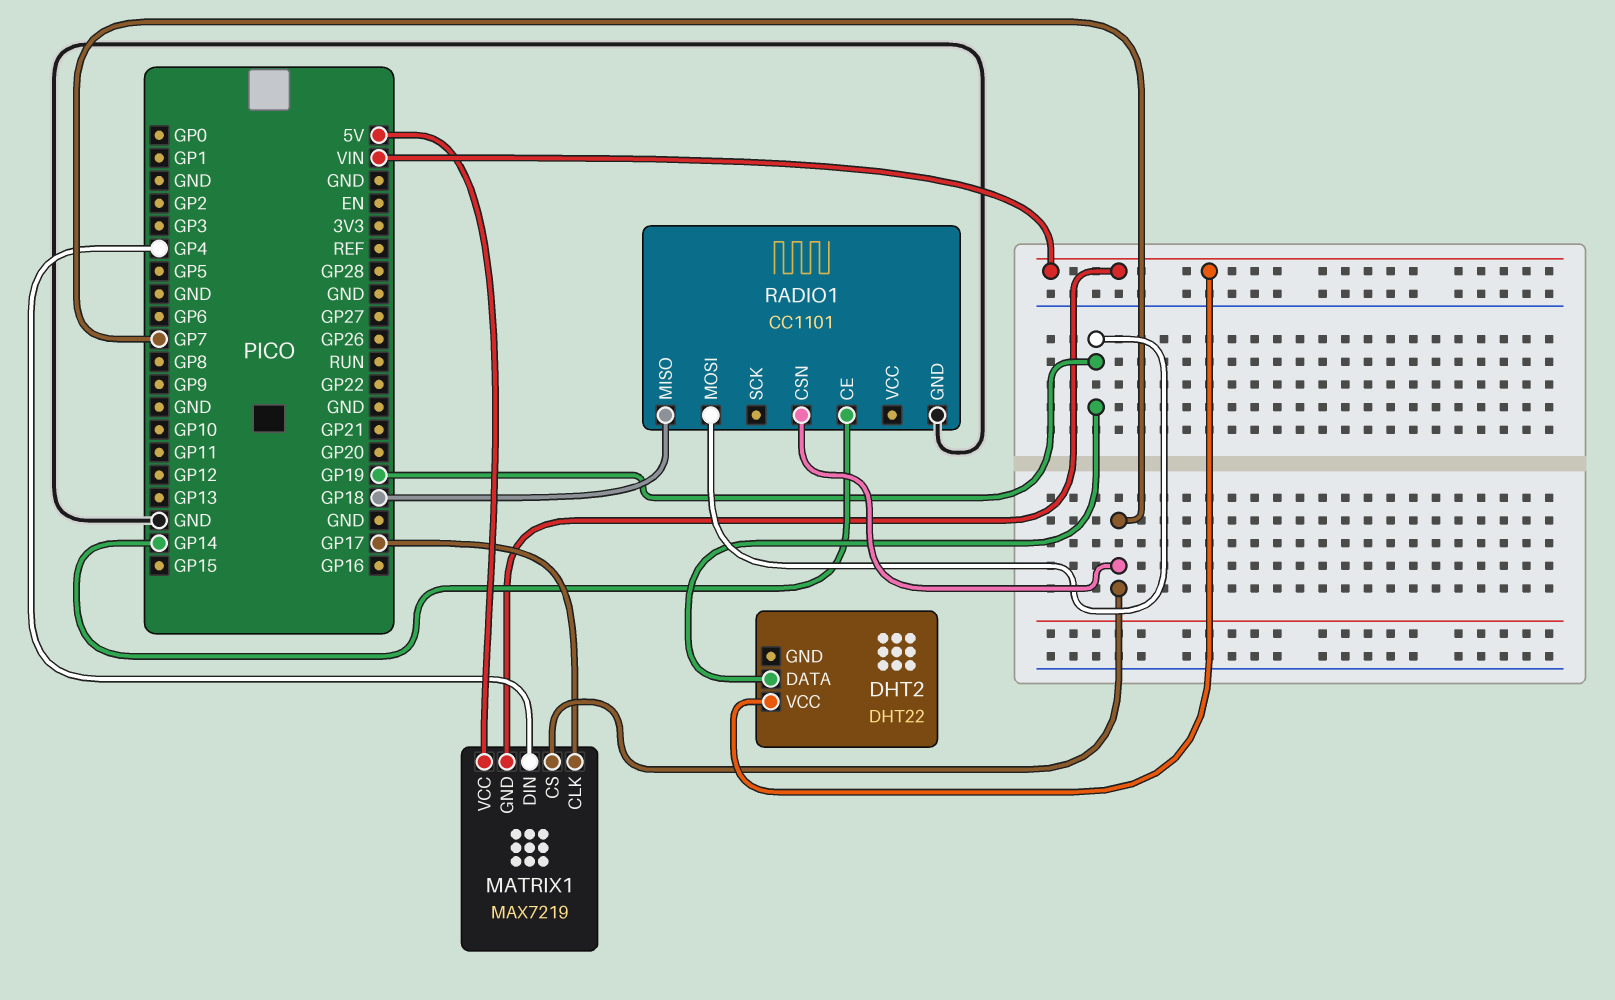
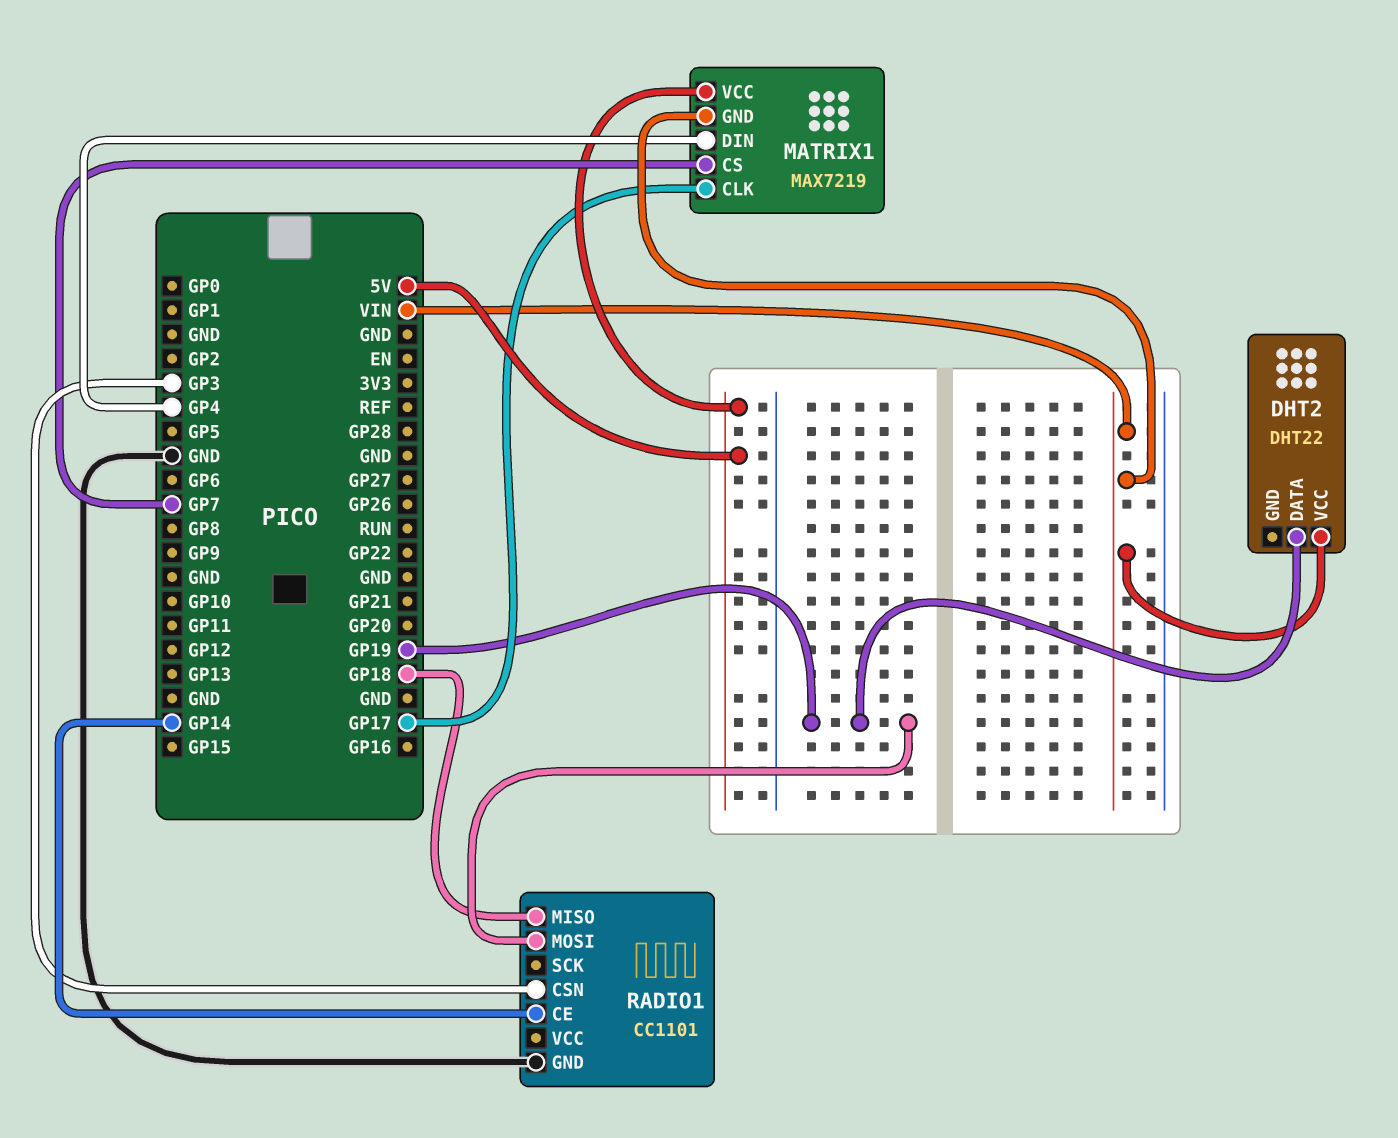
RADIO1 pin CSN: GP7 -> GP3

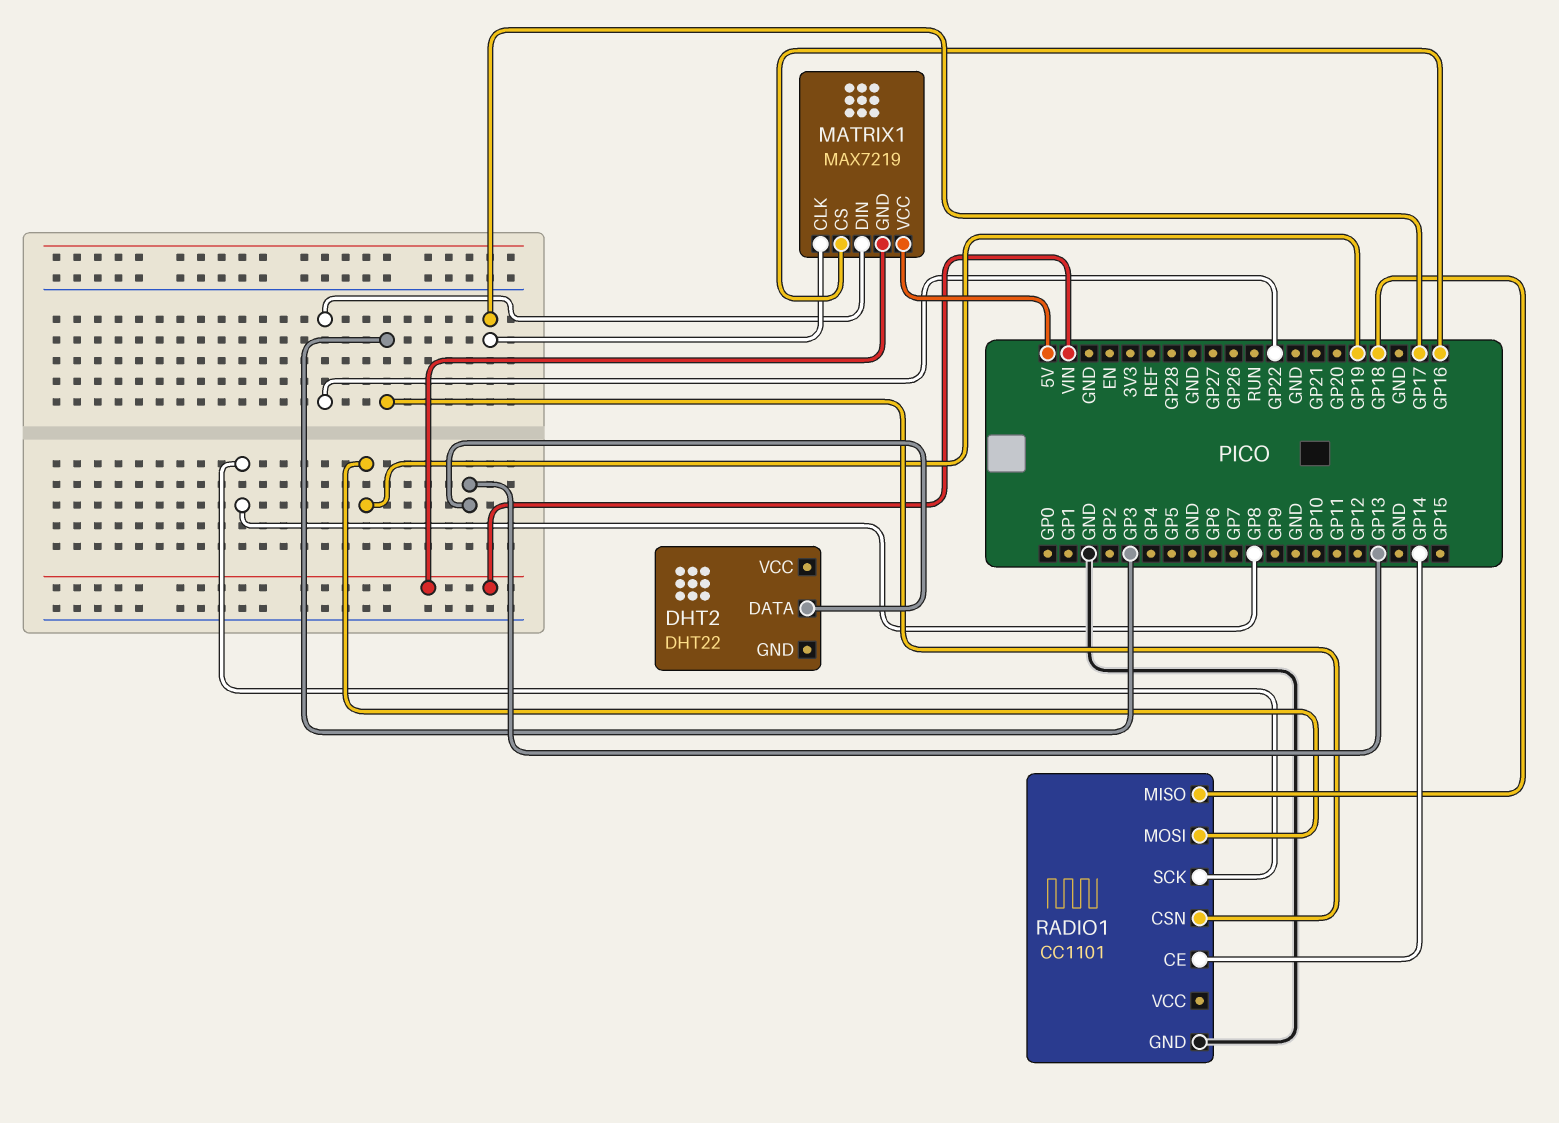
DHT2 pin DATA: GP19 -> GP13
DHT2 pin VCC: VIN -> none
MATRIX1 pin CS: GP7 -> GP16
MATRIX1 pin DIN: GP4 -> GP22
RADIO1 pin SCK: none -> GP8

